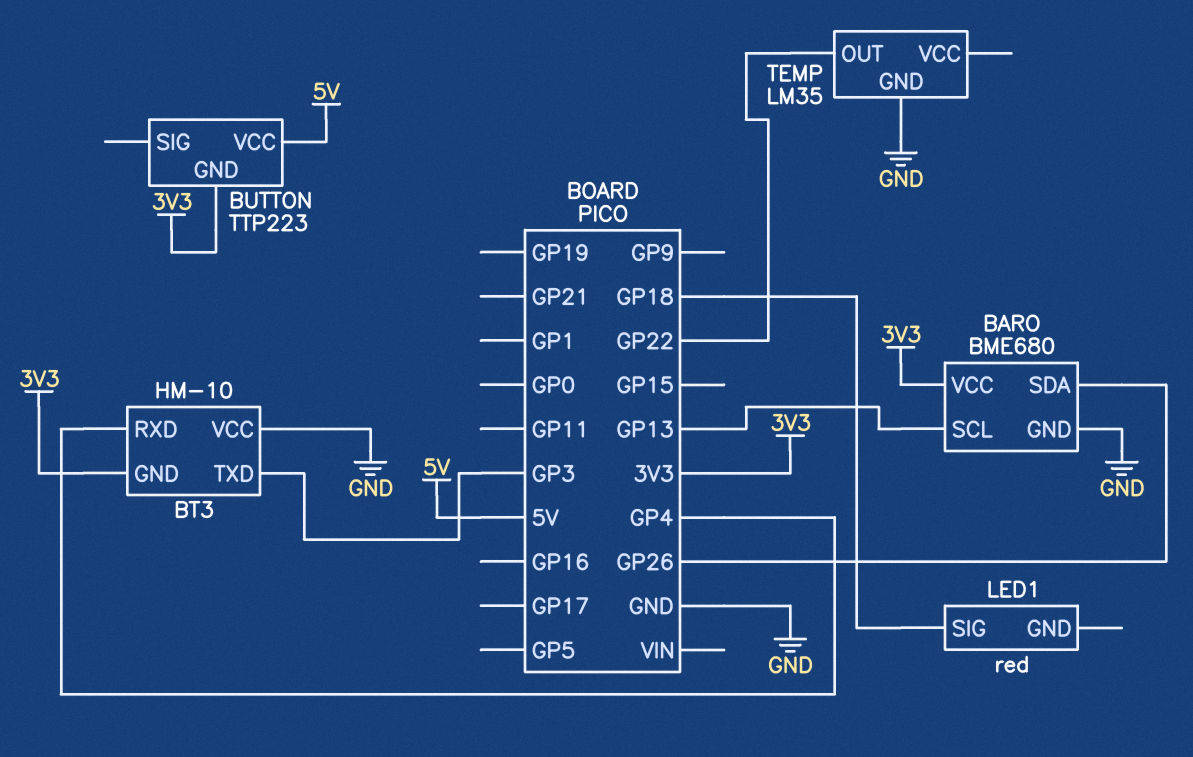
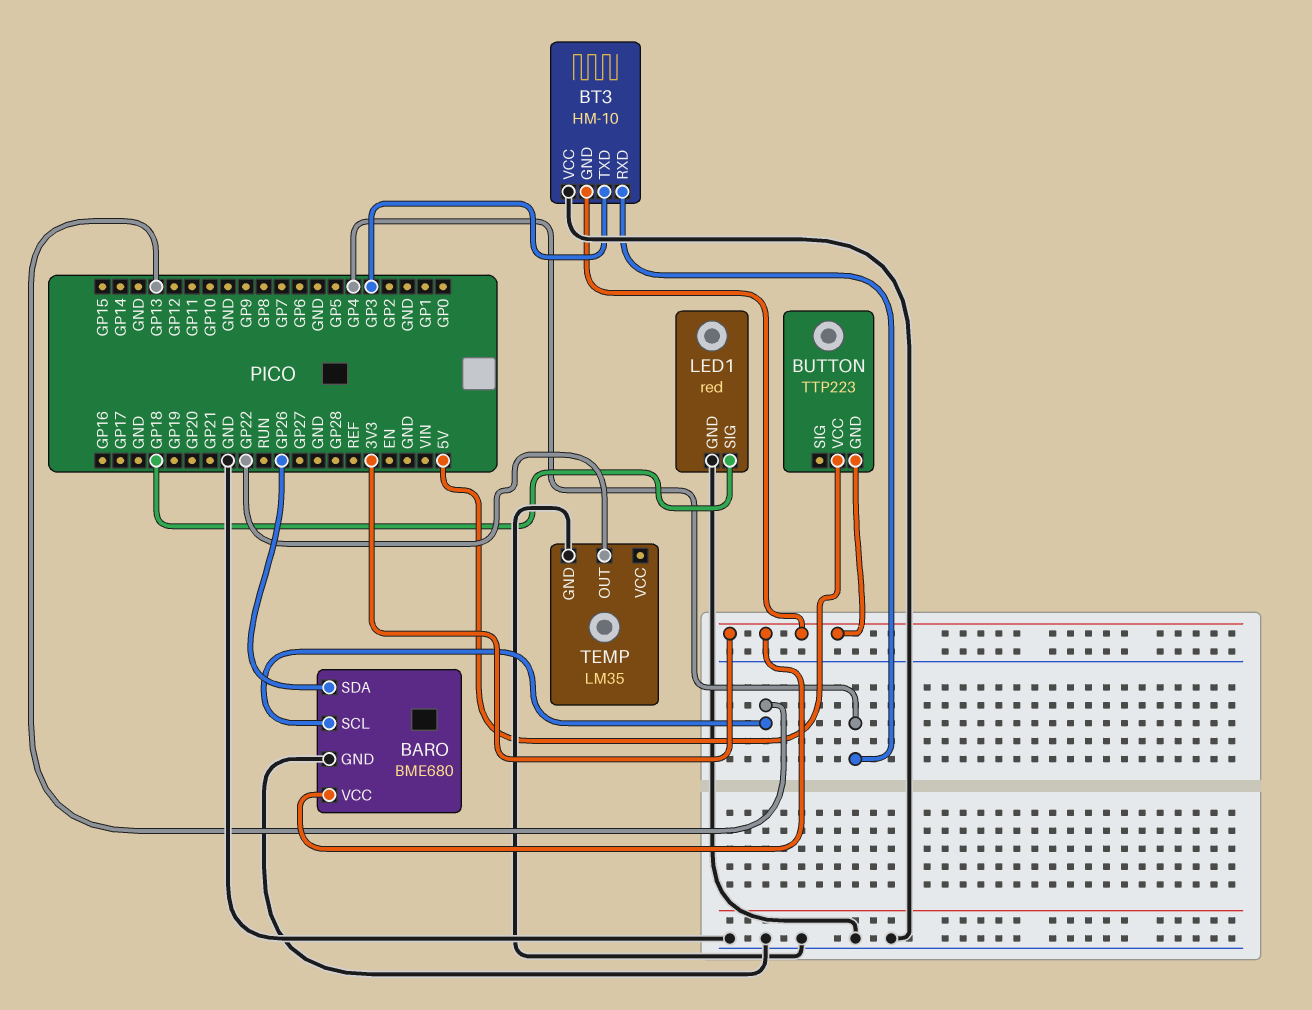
LED1 pin GND: none -> GND

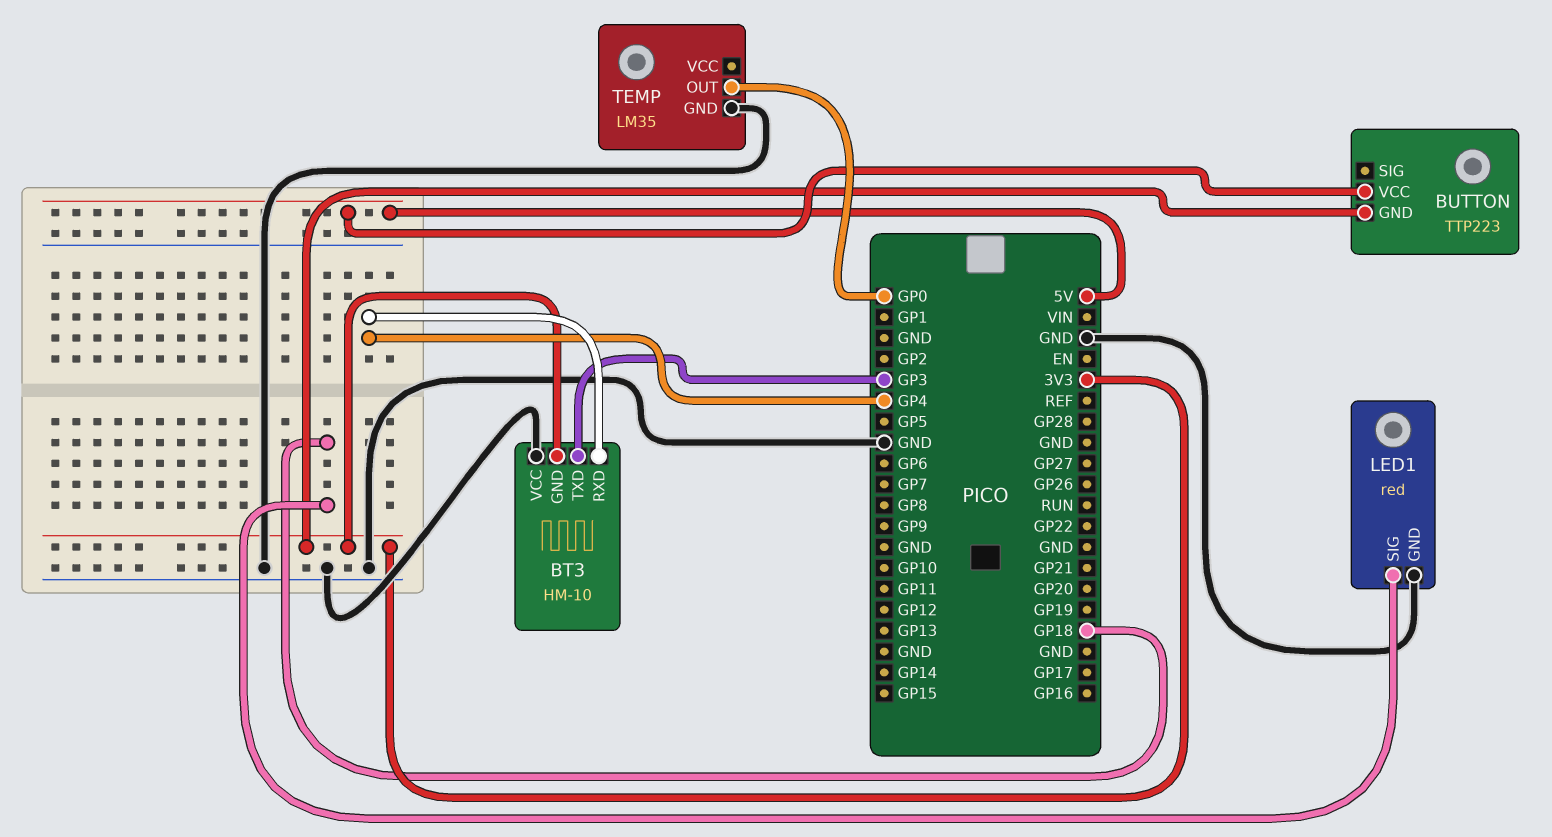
BARO: BME680 -> none
BARO pin GND: GND -> none
BARO pin SCL: GP13 -> none
BARO pin SDA: GP26 -> none
BARO pin VCC: 3V3 -> none
TEMP pin OUT: GP22 -> GP0

